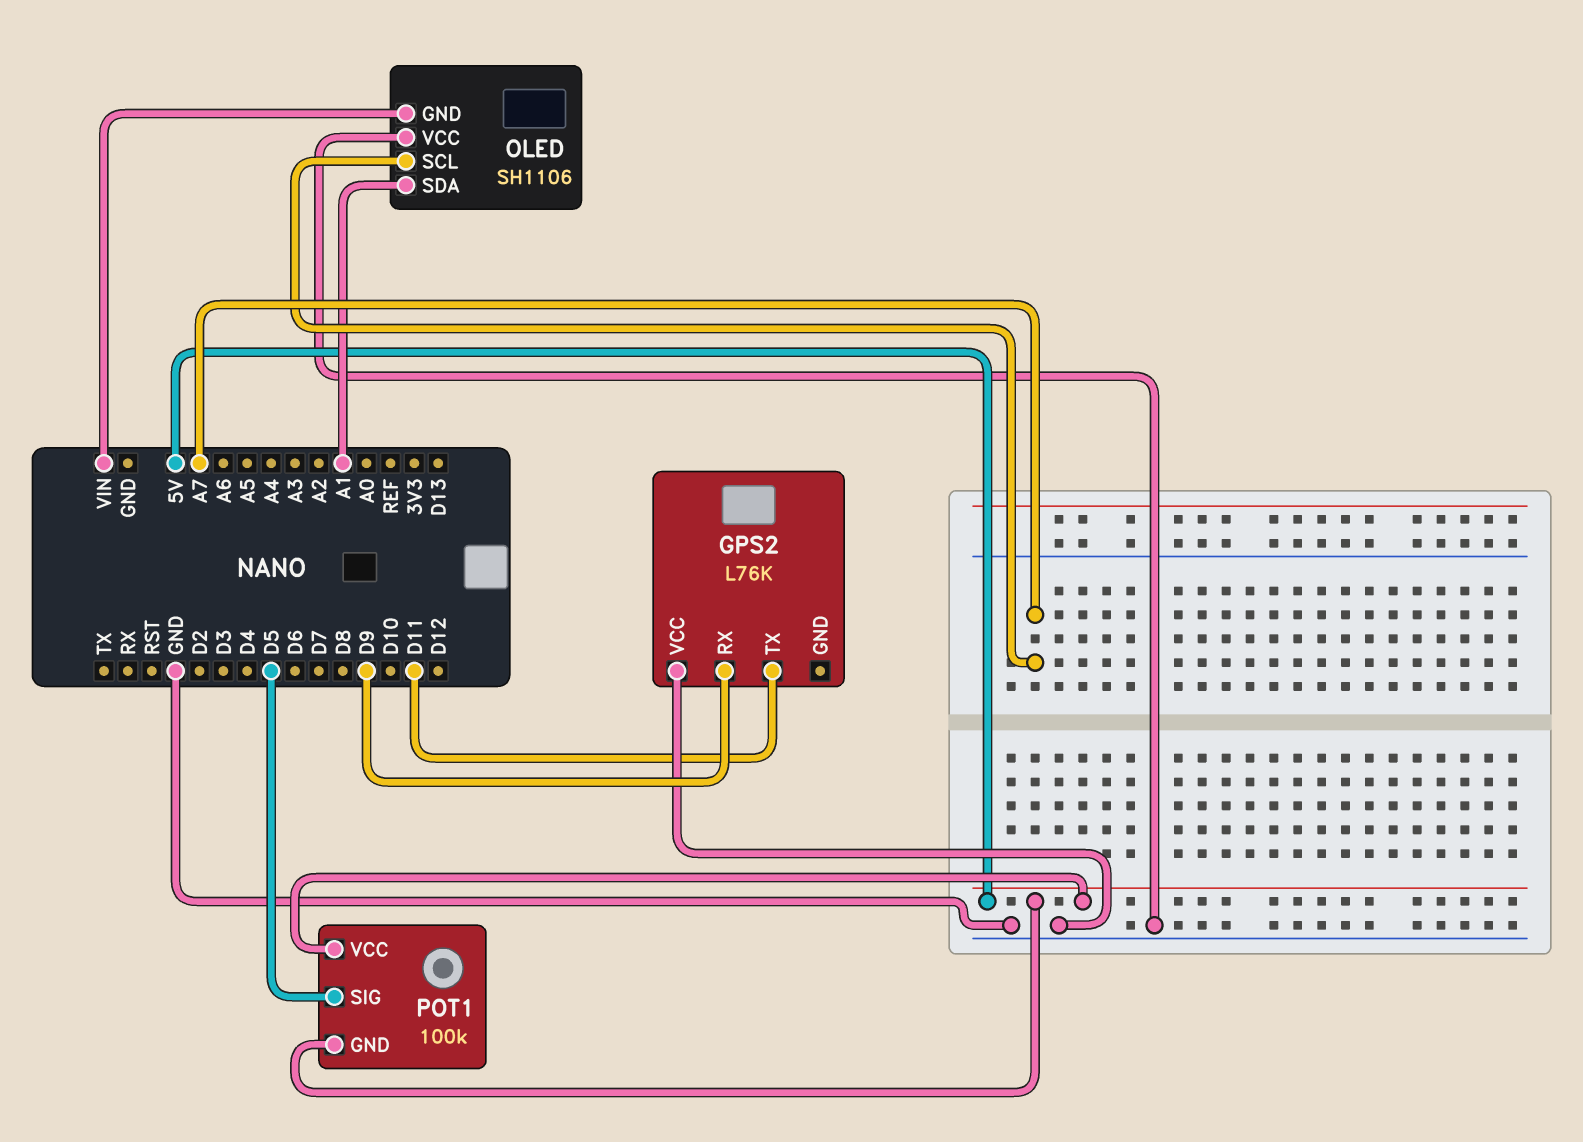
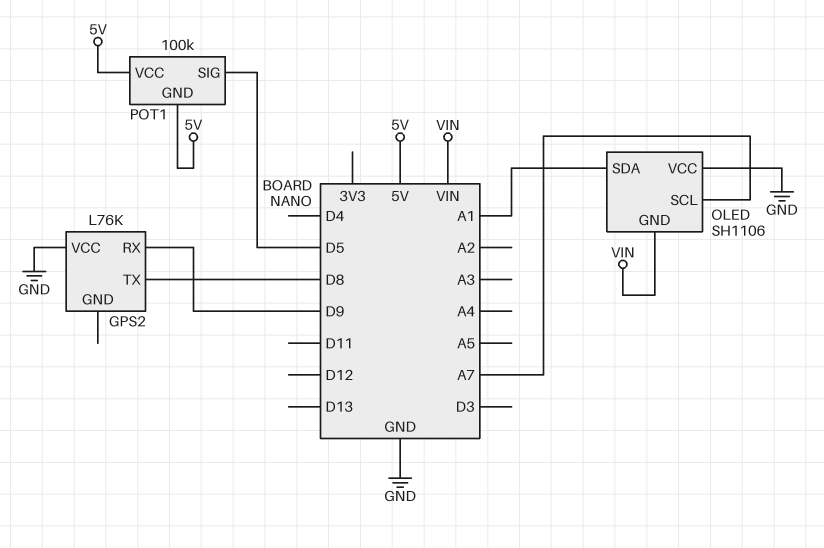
GPS2 pin TX: D11 -> D8

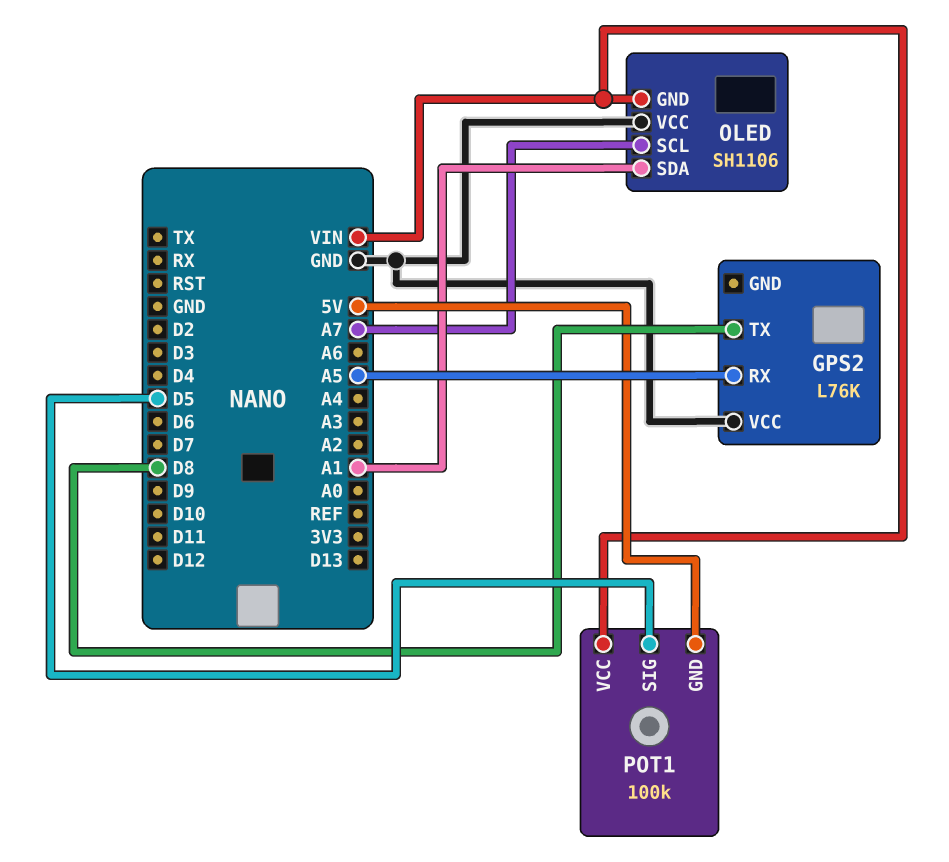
GPS2 pin RX: D9 -> A5
POT1 pin VCC: 5V -> VIN

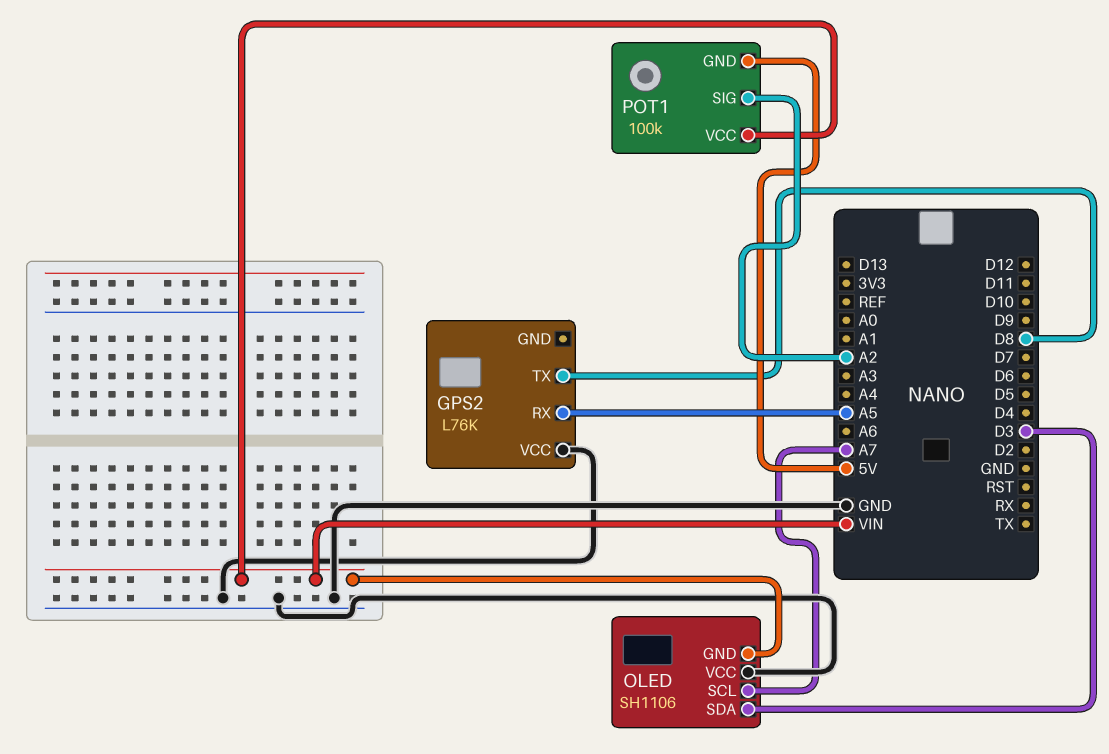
OLED pin SDA: A1 -> D3
POT1 pin SIG: D5 -> A2

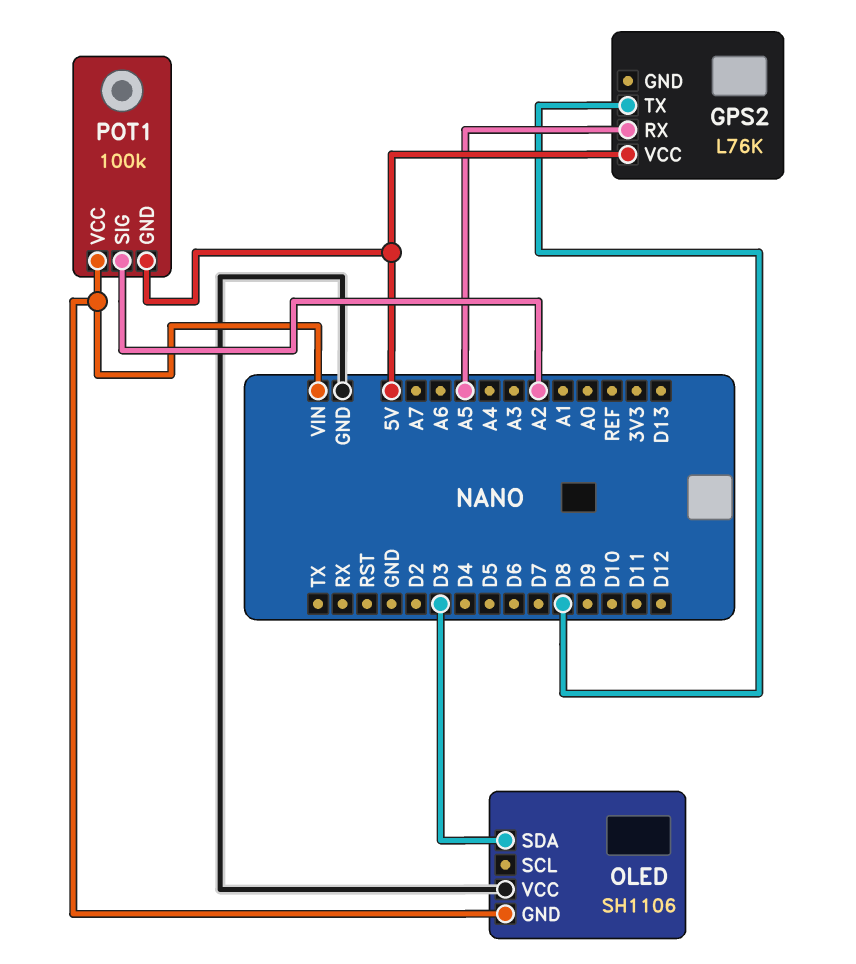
GPS2 pin VCC: GND -> 5V
OLED pin SCL: A7 -> none

